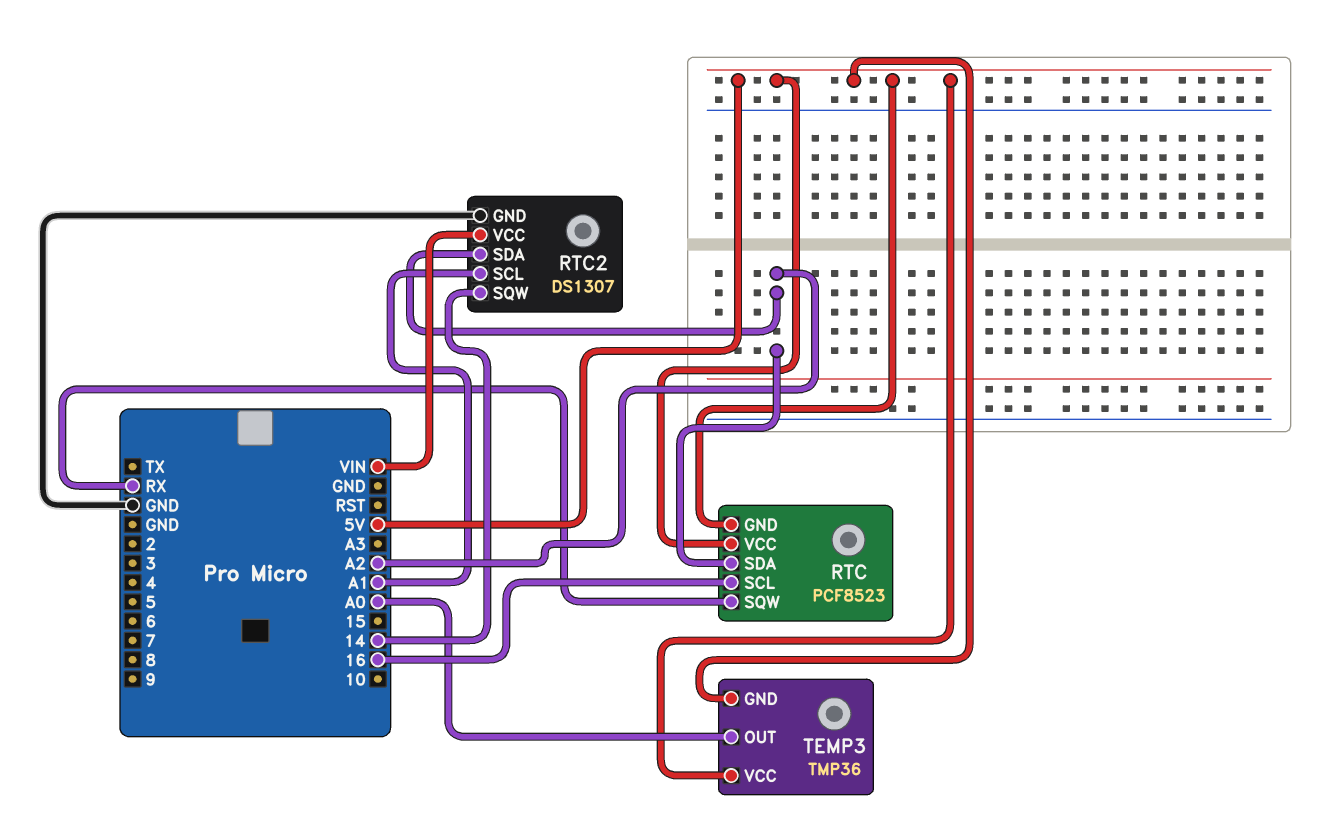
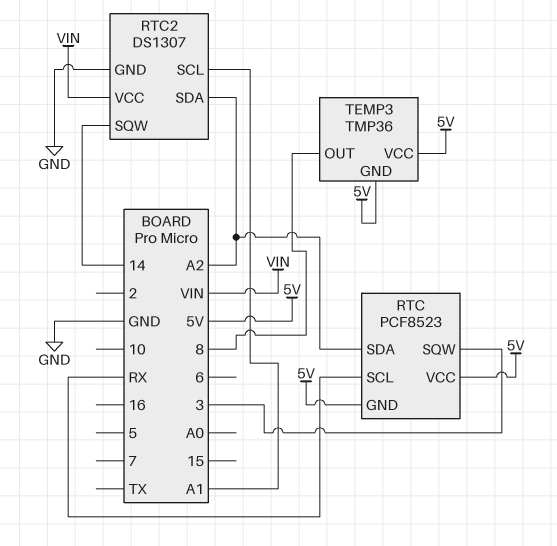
RTC pin SCL: 16 -> RX
RTC pin SQW: RX -> 3
TEMP3 pin OUT: A0 -> 8

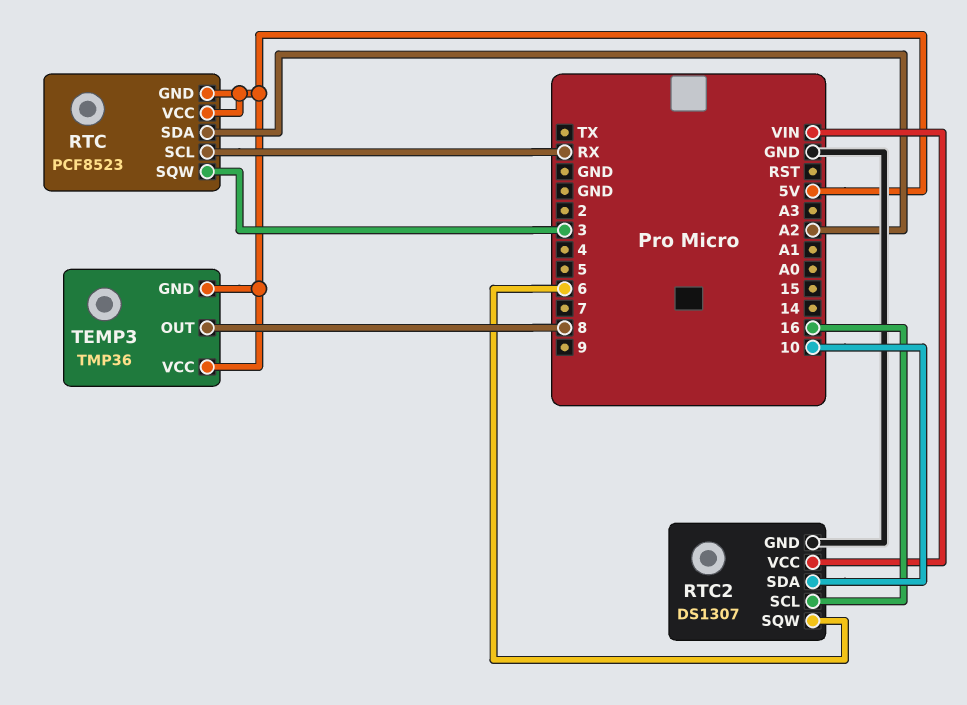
RTC2 pin SCL: A1 -> 16
RTC2 pin SDA: A2 -> 10
RTC2 pin SQW: 14 -> 6

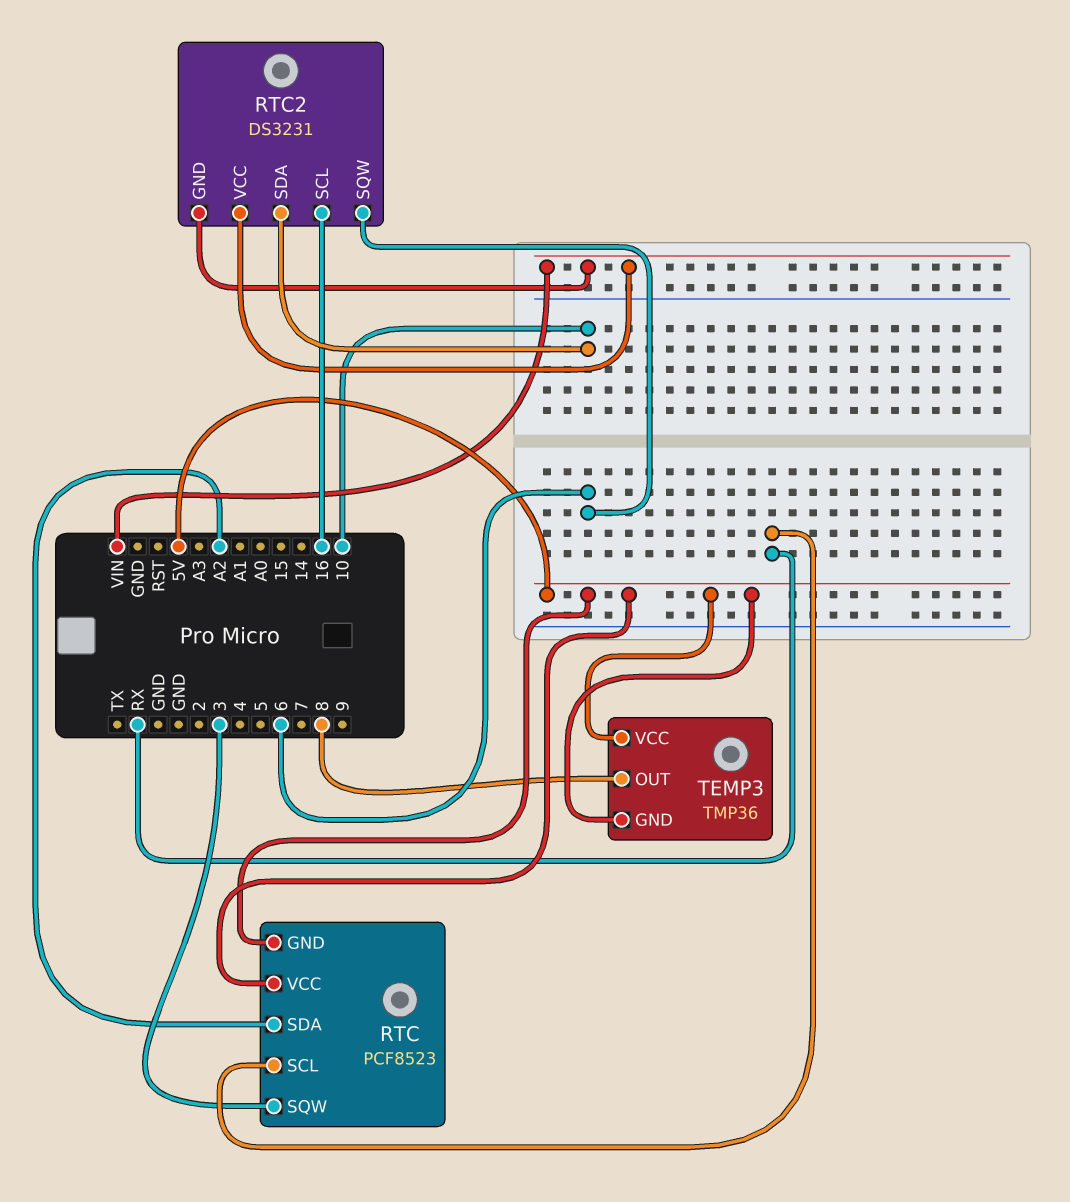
RTC2: DS1307 -> DS3231
RTC2 pin GND: GND -> VIN

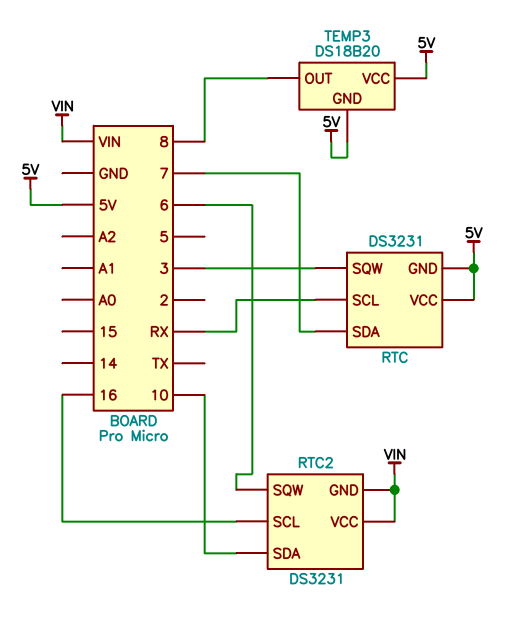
RTC: PCF8523 -> DS3231
RTC pin SDA: A2 -> 7
TEMP3: TMP36 -> DS18B20

